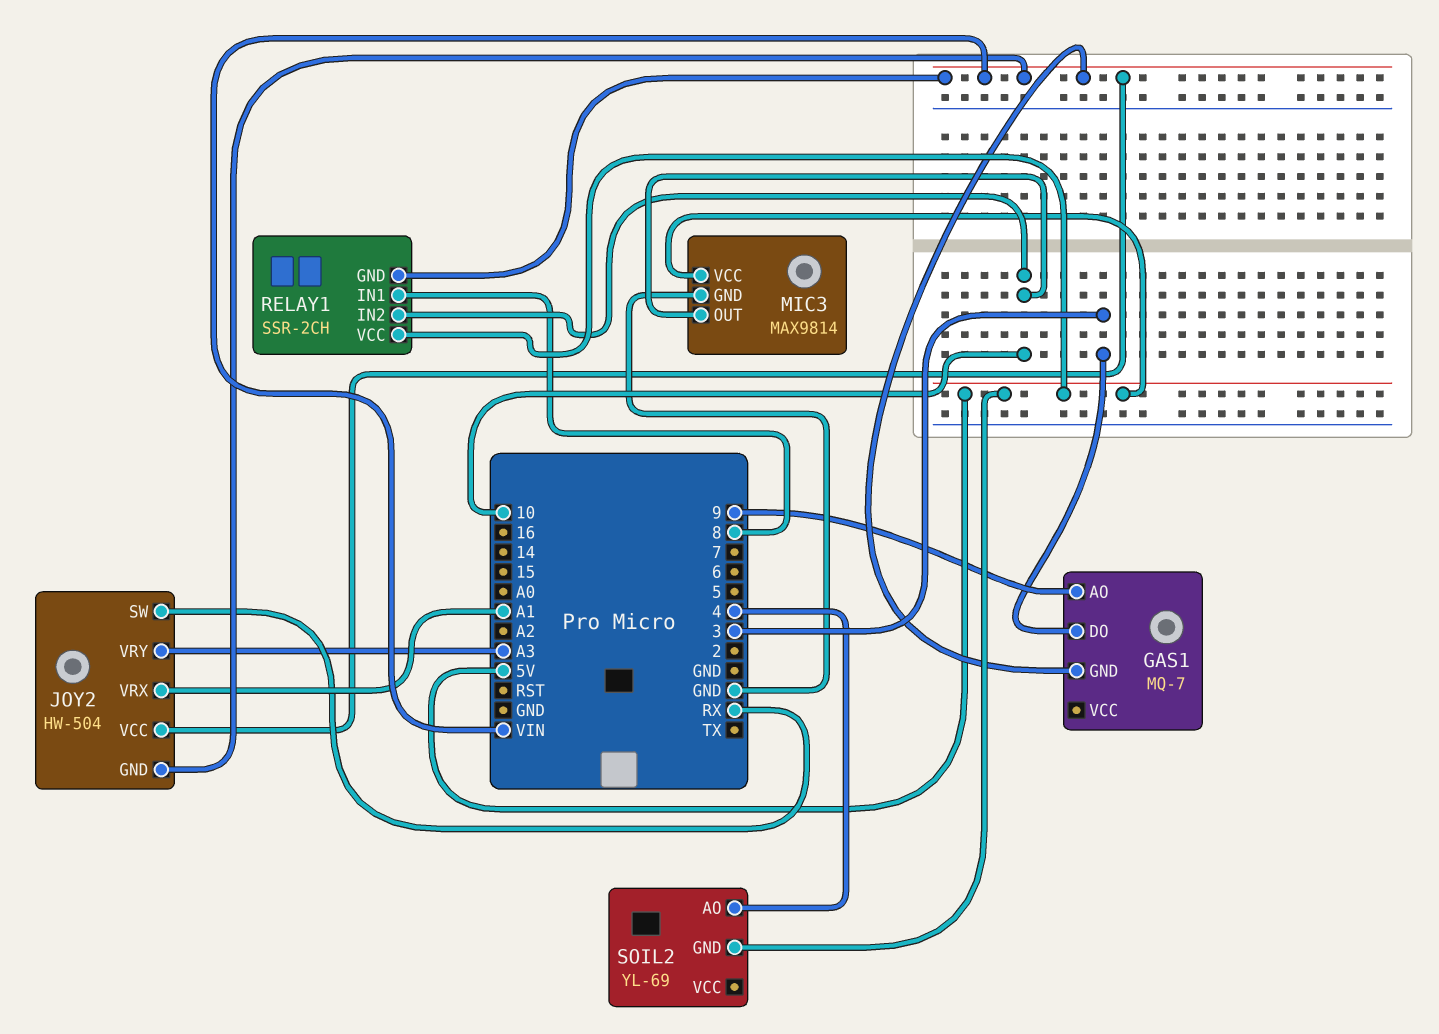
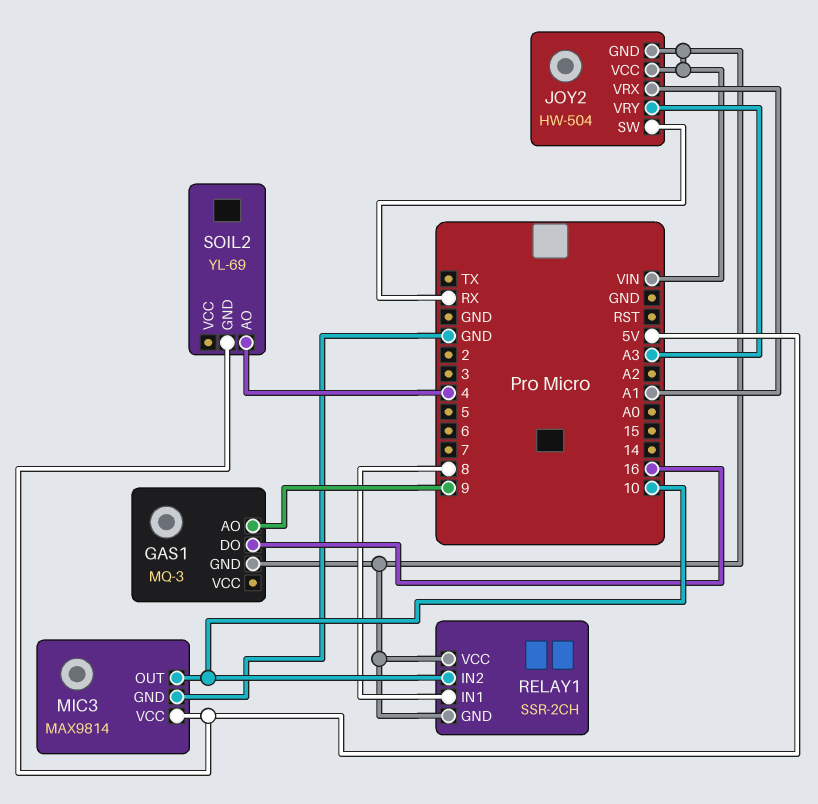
GAS1: MQ-7 -> MQ-3
GAS1 pin DO: 3 -> 16
RELAY1 pin VCC: 5V -> VIN

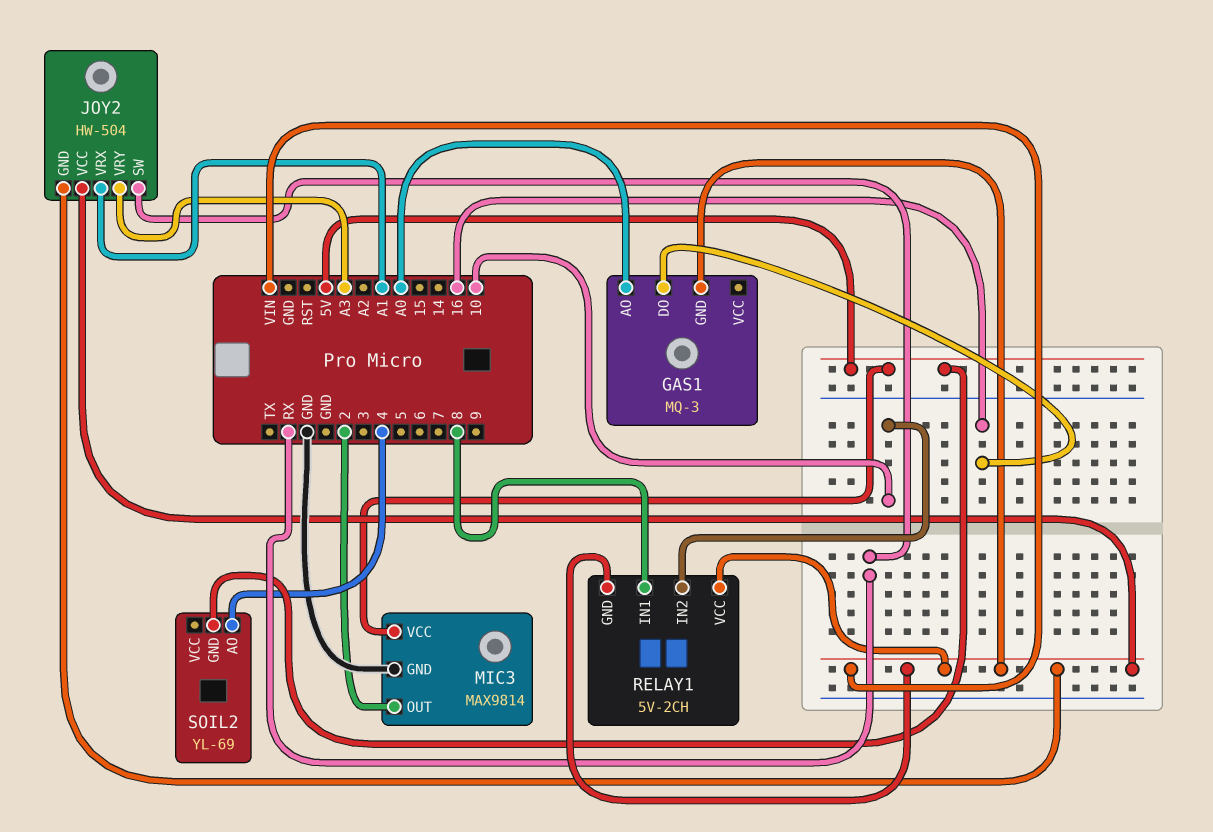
GAS1 pin AO: 9 -> A0
MIC3 pin OUT: 10 -> 2
RELAY1: SSR-2CH -> 5V-2CH

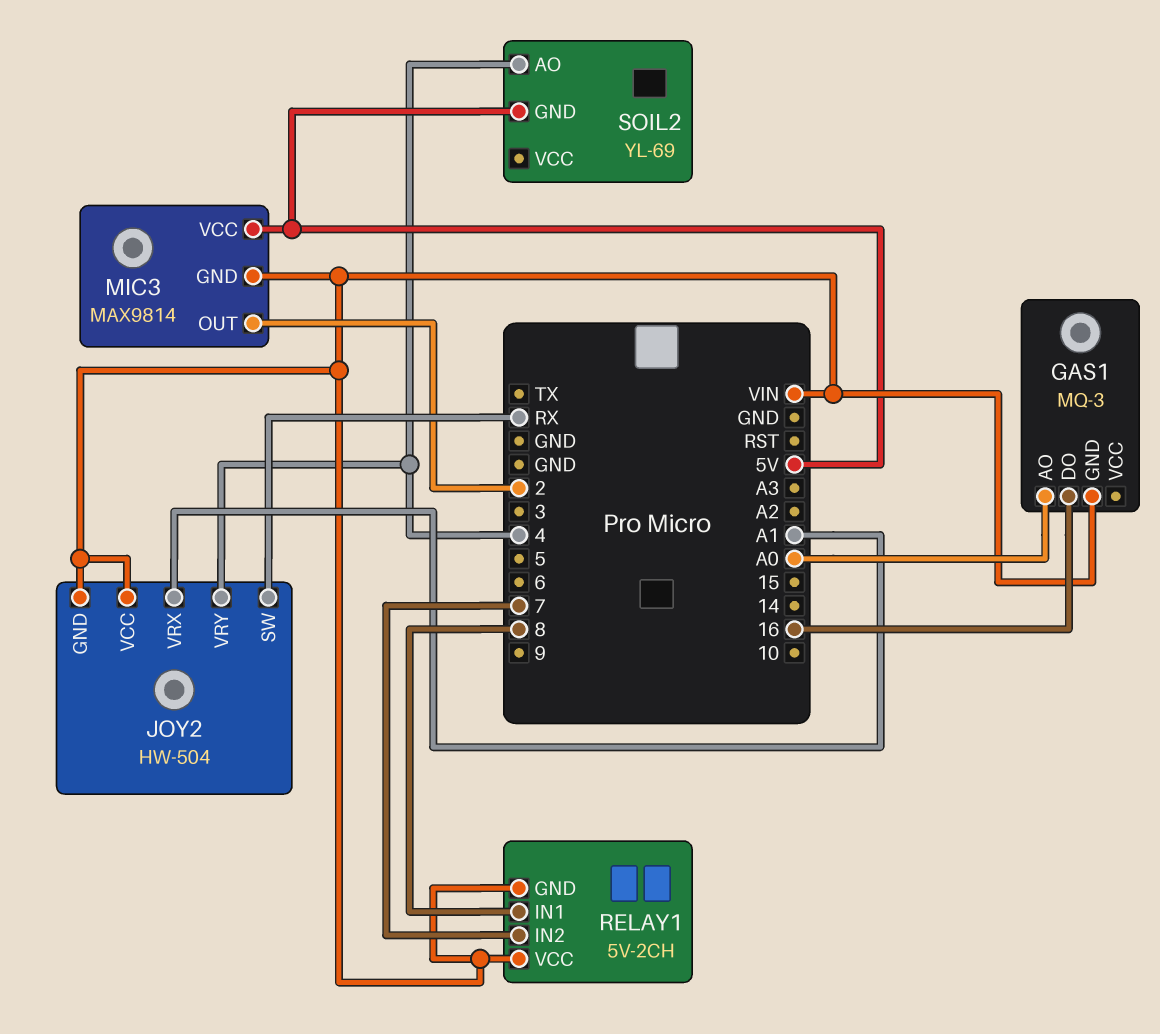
JOY2 pin VRY: A3 -> 4
MIC3 pin GND: GND -> VIN
RELAY1 pin IN2: 10 -> 7

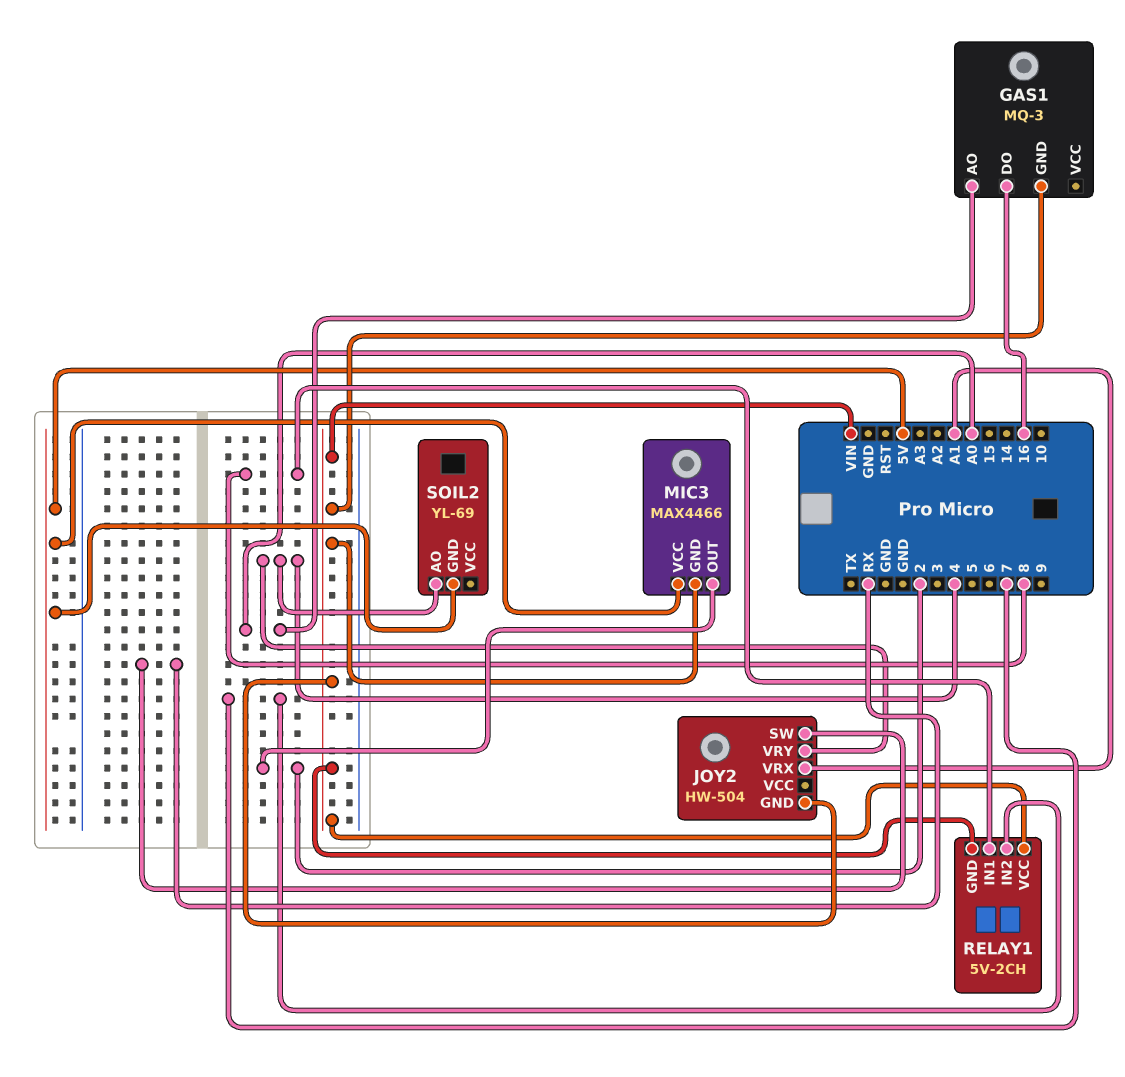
JOY2 pin VCC: VIN -> none
MIC3: MAX9814 -> MAX4466

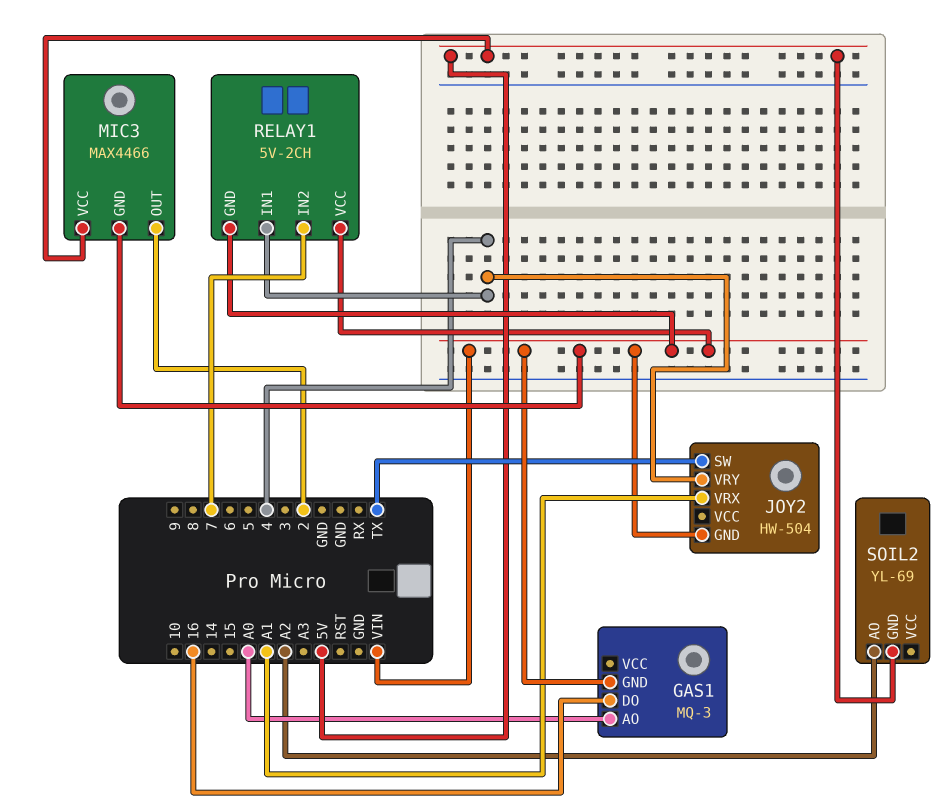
JOY2 pin SW: RX -> TX
RELAY1 pin IN1: 8 -> 4
SOIL2 pin AO: 4 -> A2

